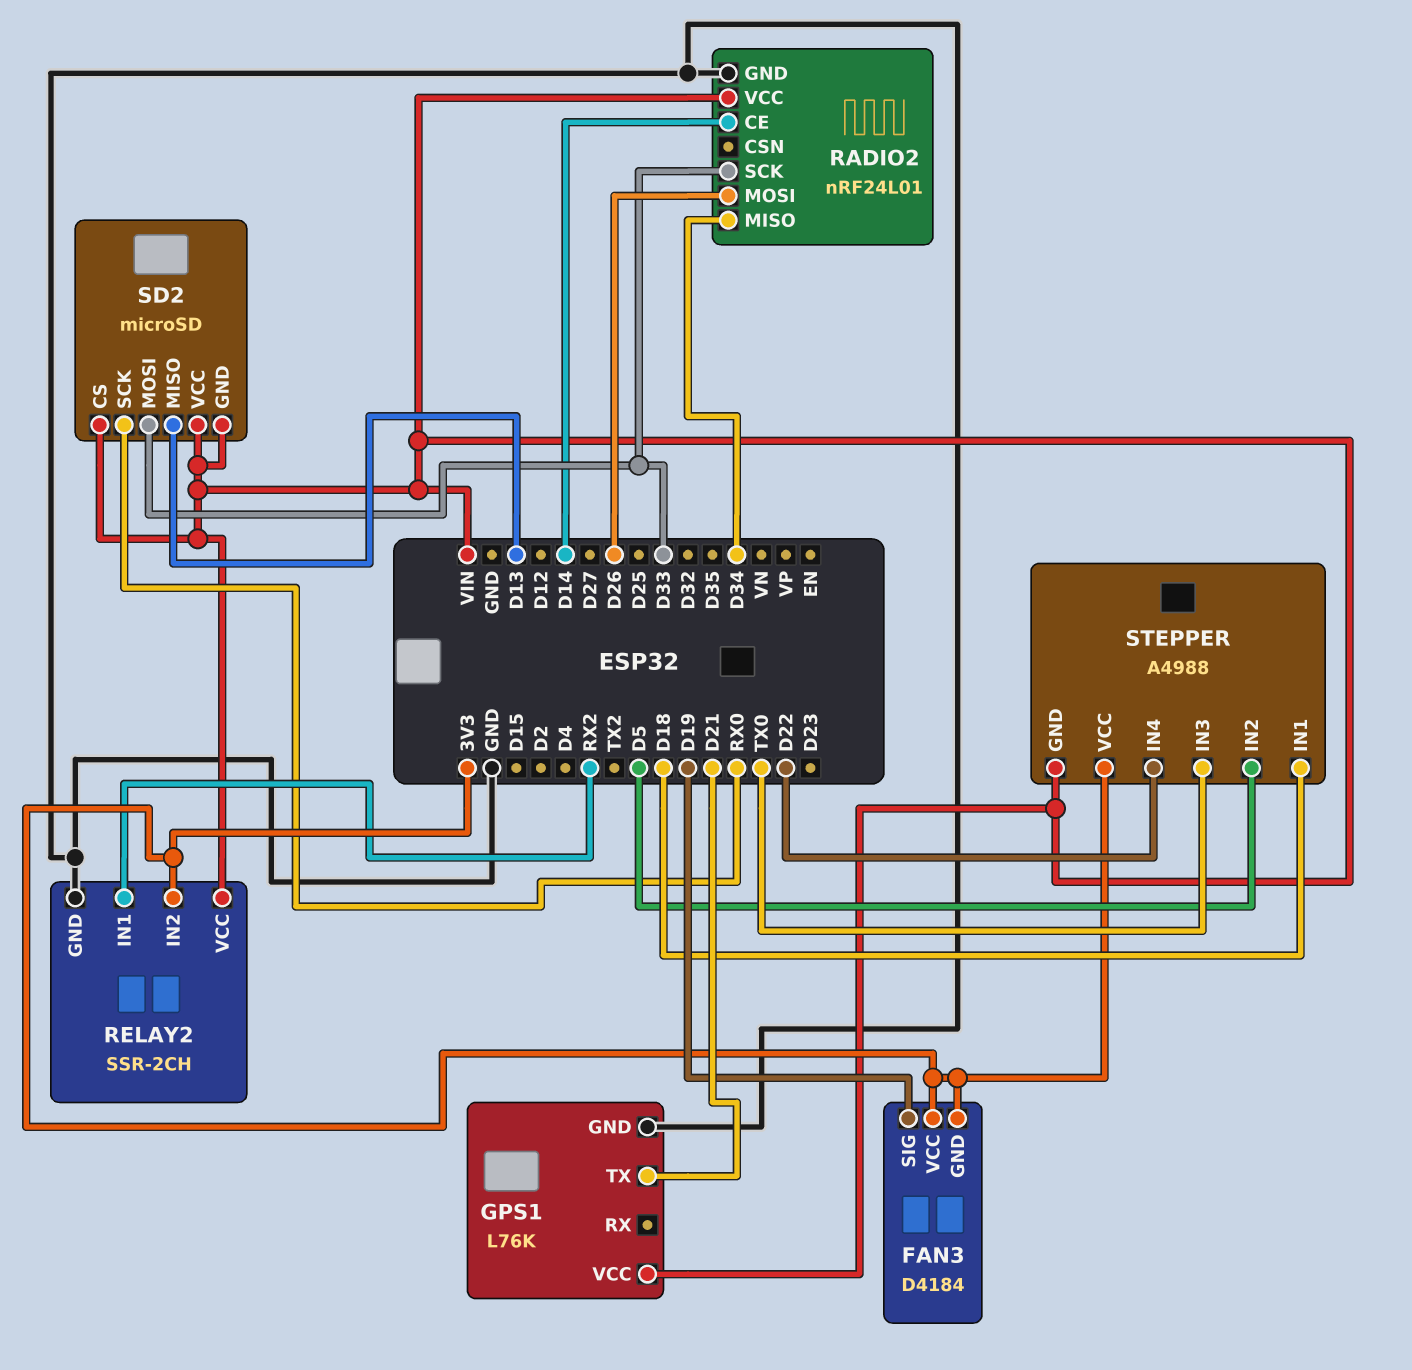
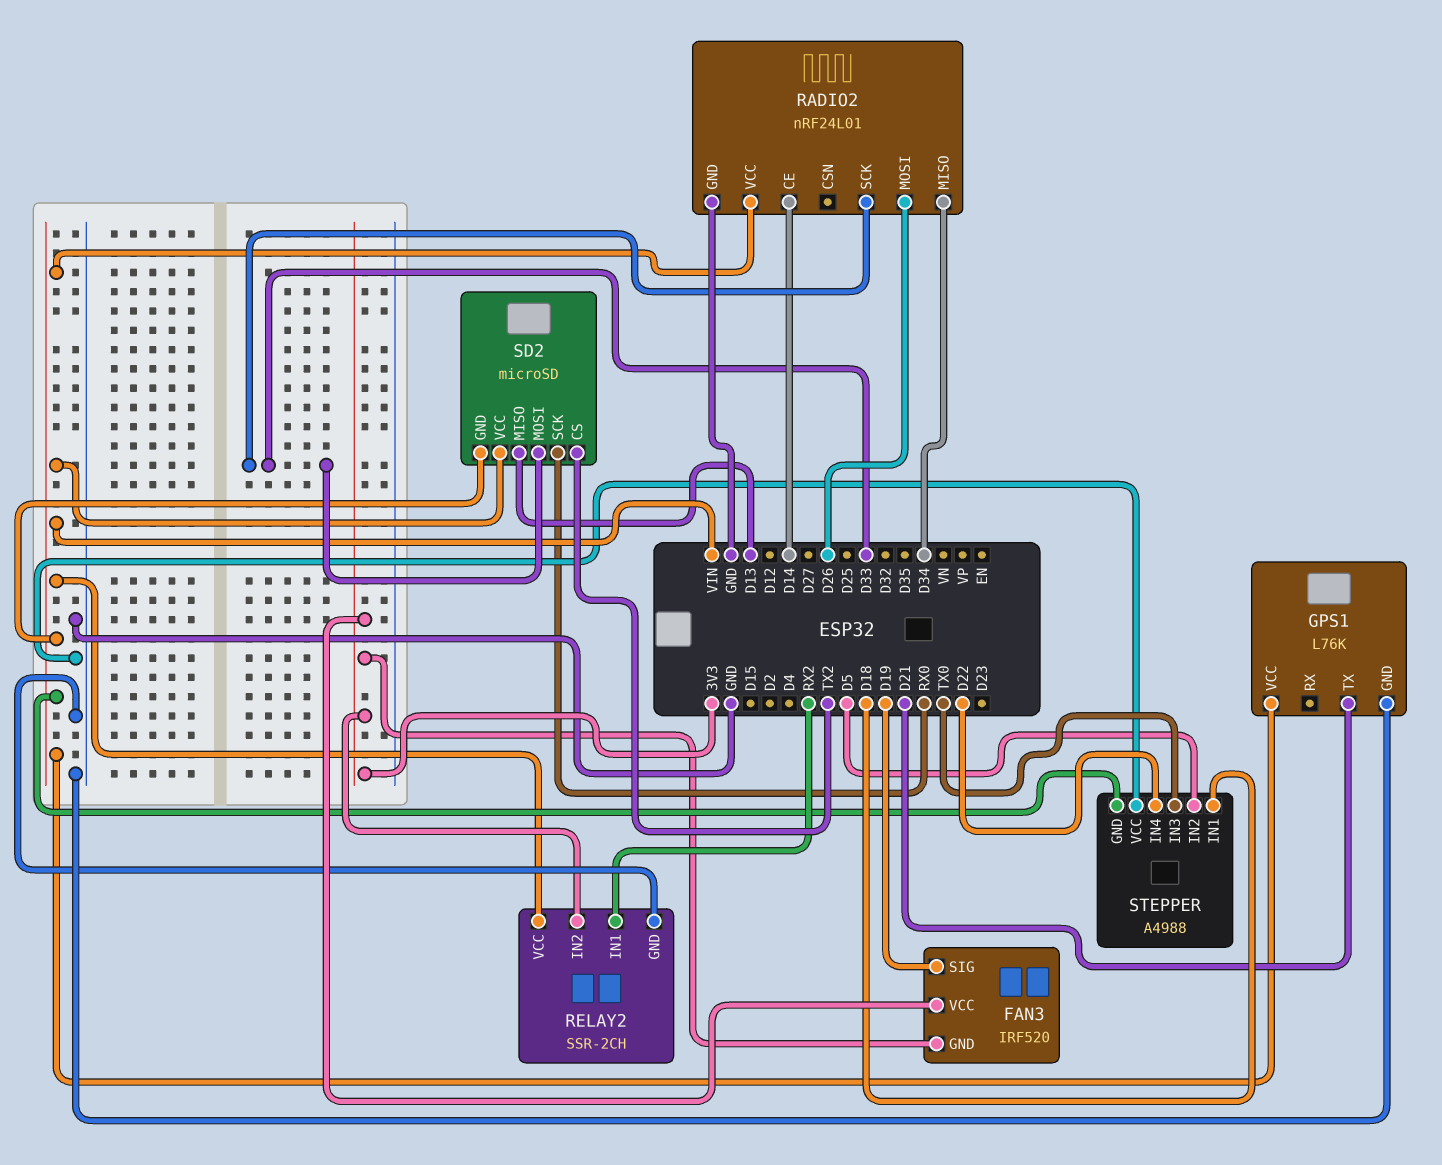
FAN3: D4184 -> IRF520
SD2 pin CS: VIN -> TX2
STEPPER pin VCC: 3V3 -> GND

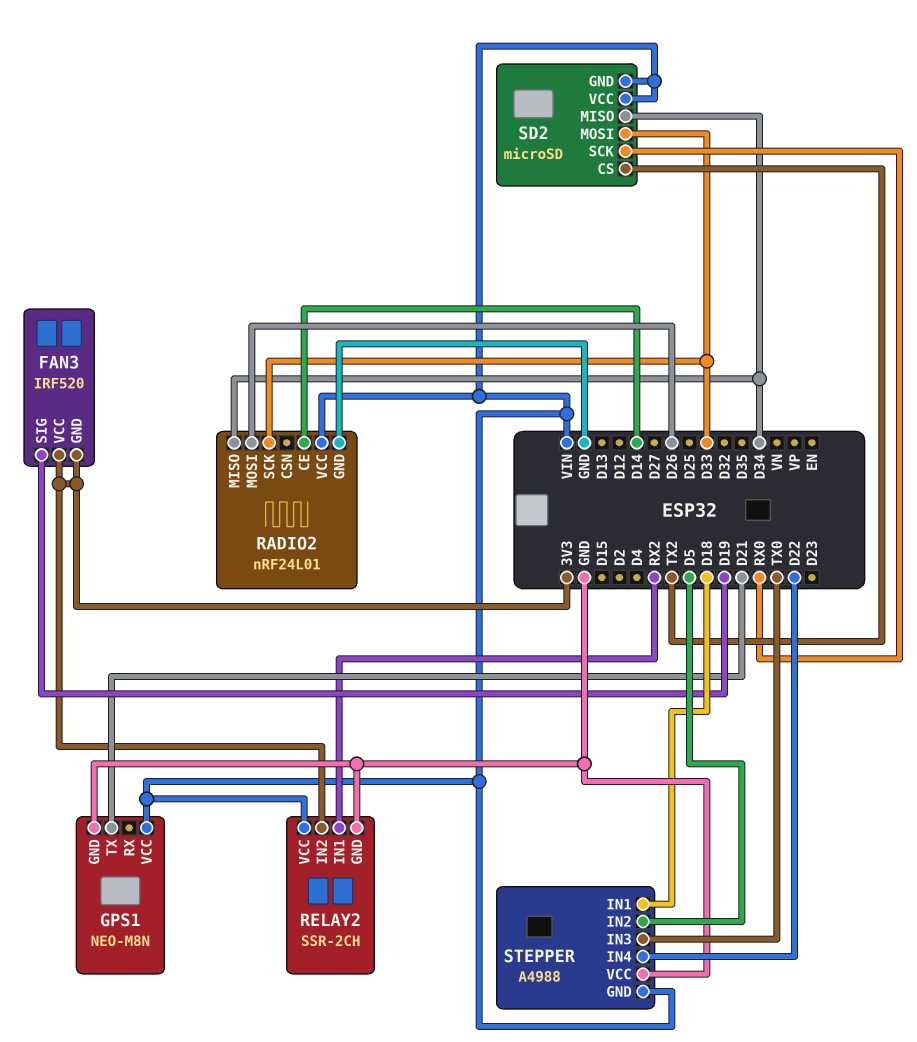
GPS1: L76K -> NEO-M8N
SD2 pin MISO: D13 -> D34

